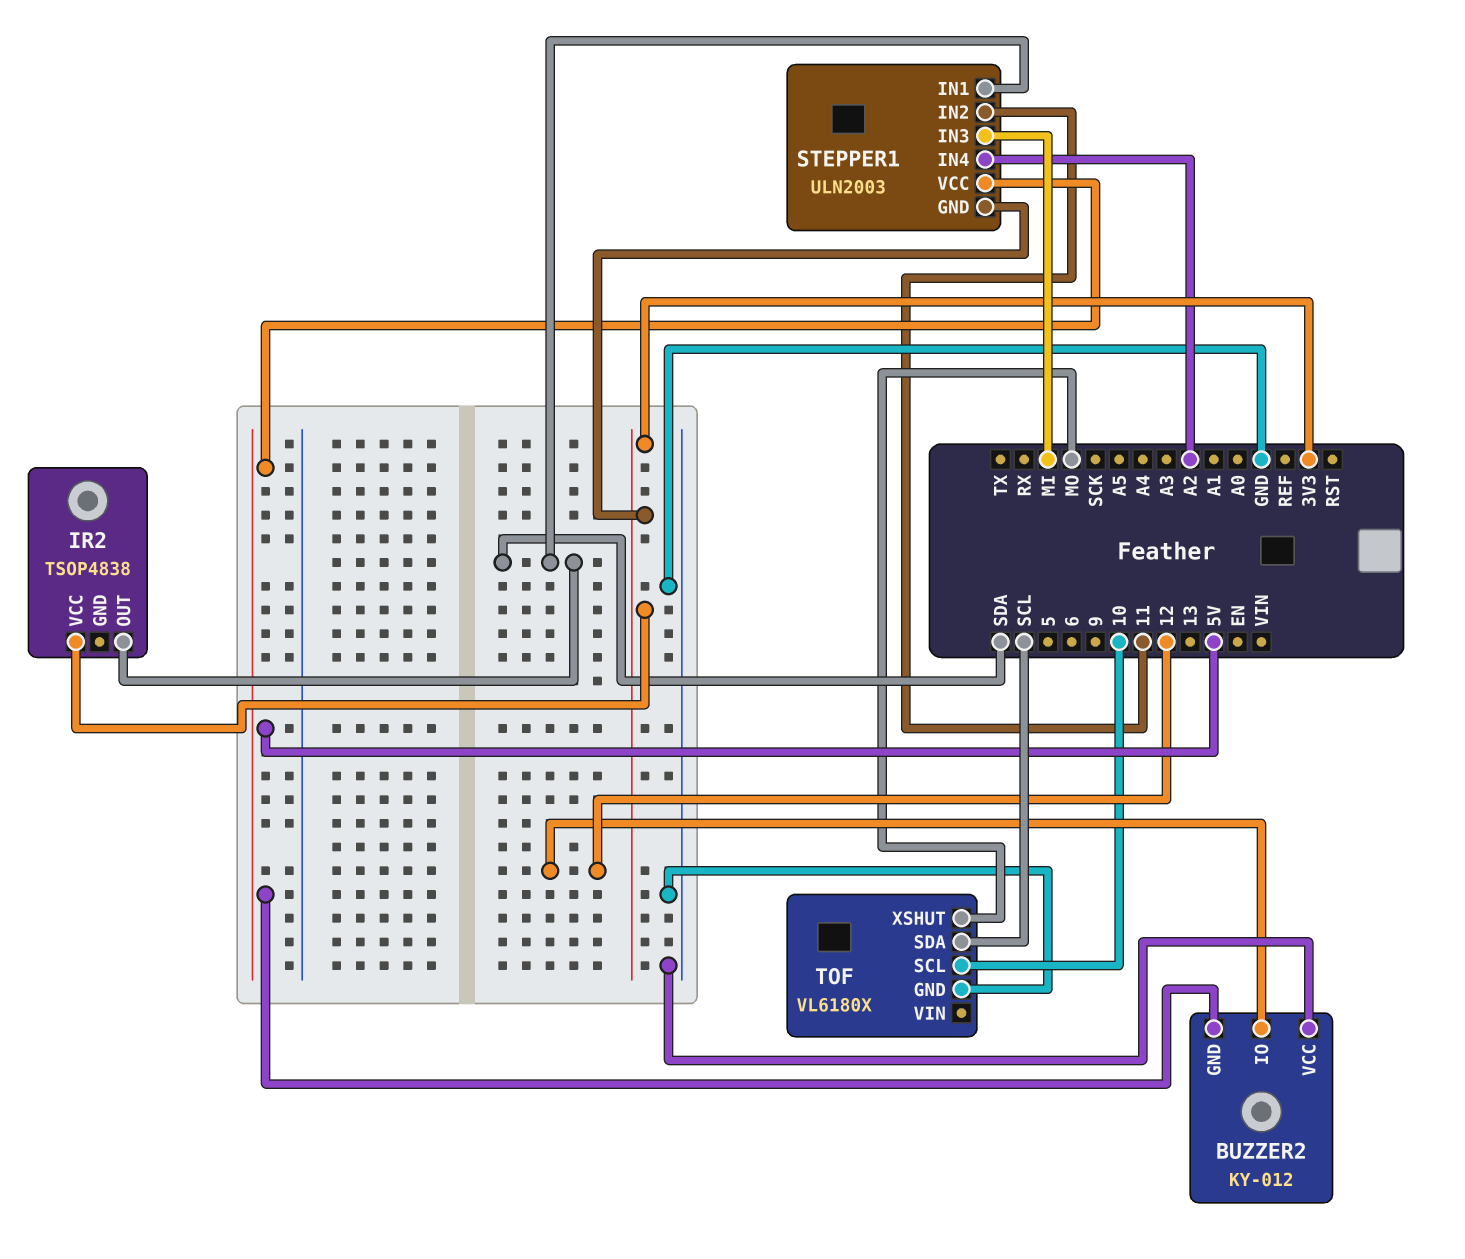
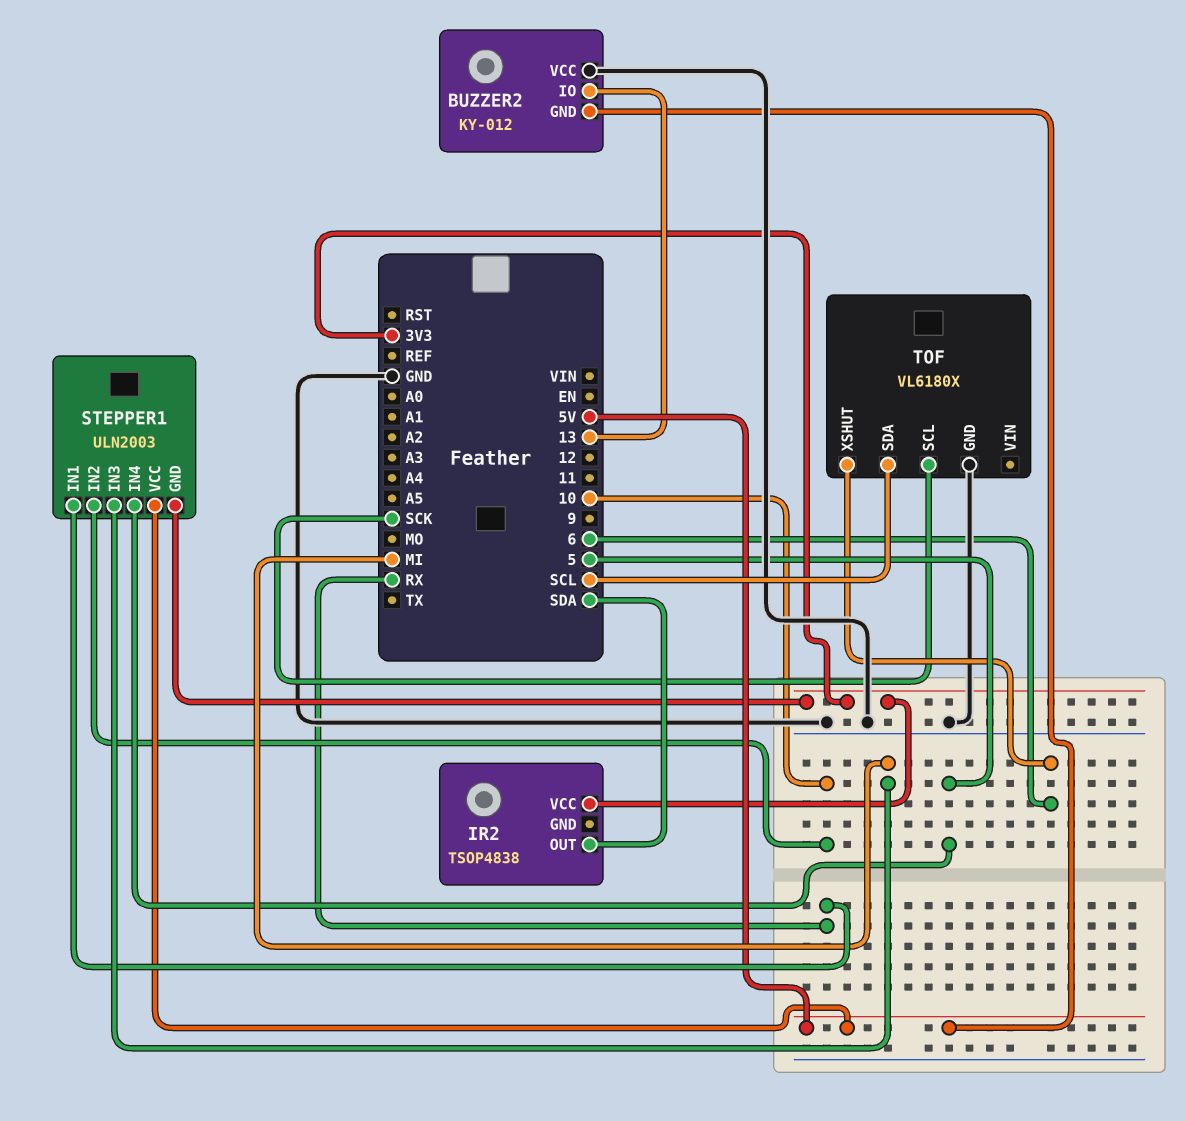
BUZZER2 pin IO: 12 -> 13
STEPPER1 pin IN1: SDA -> RX
STEPPER1 pin IN2: 11 -> 10
STEPPER1 pin IN4: A2 -> 5
TOF pin SCL: 10 -> SCK
TOF pin XSHUT: MO -> 6

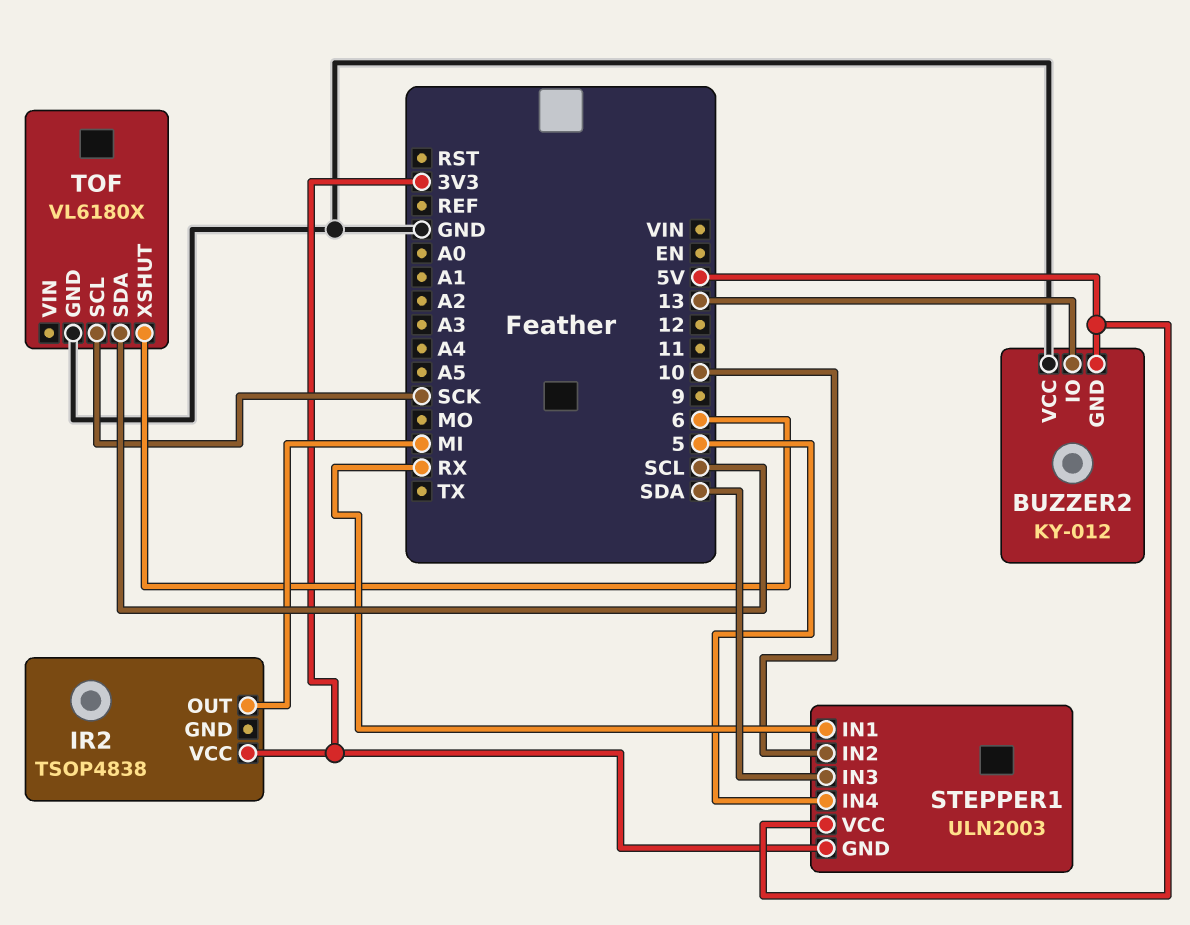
IR2 pin OUT: SDA -> MI
STEPPER1 pin IN3: MI -> SDA

